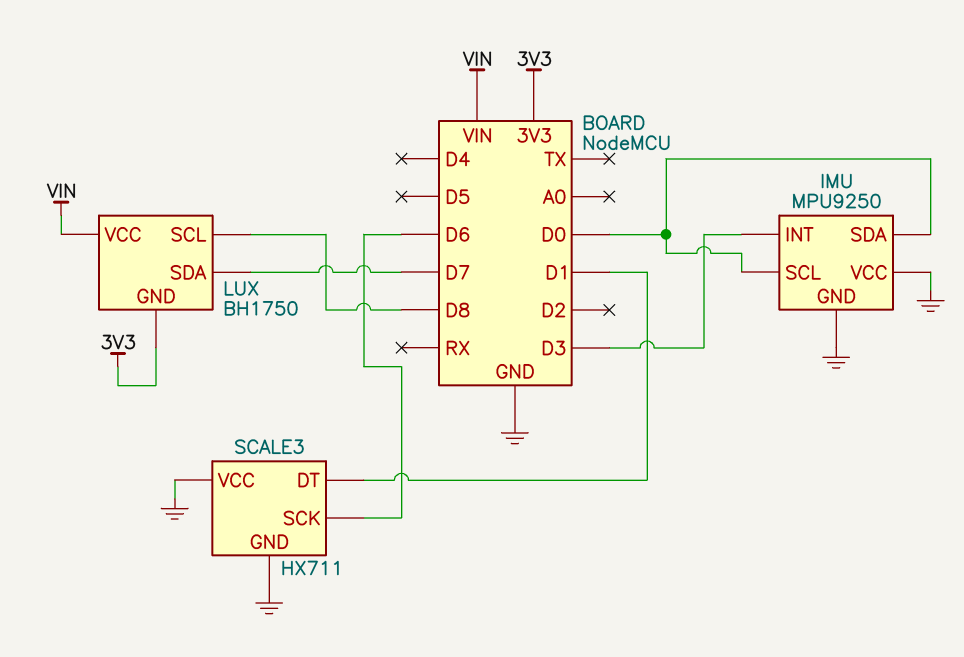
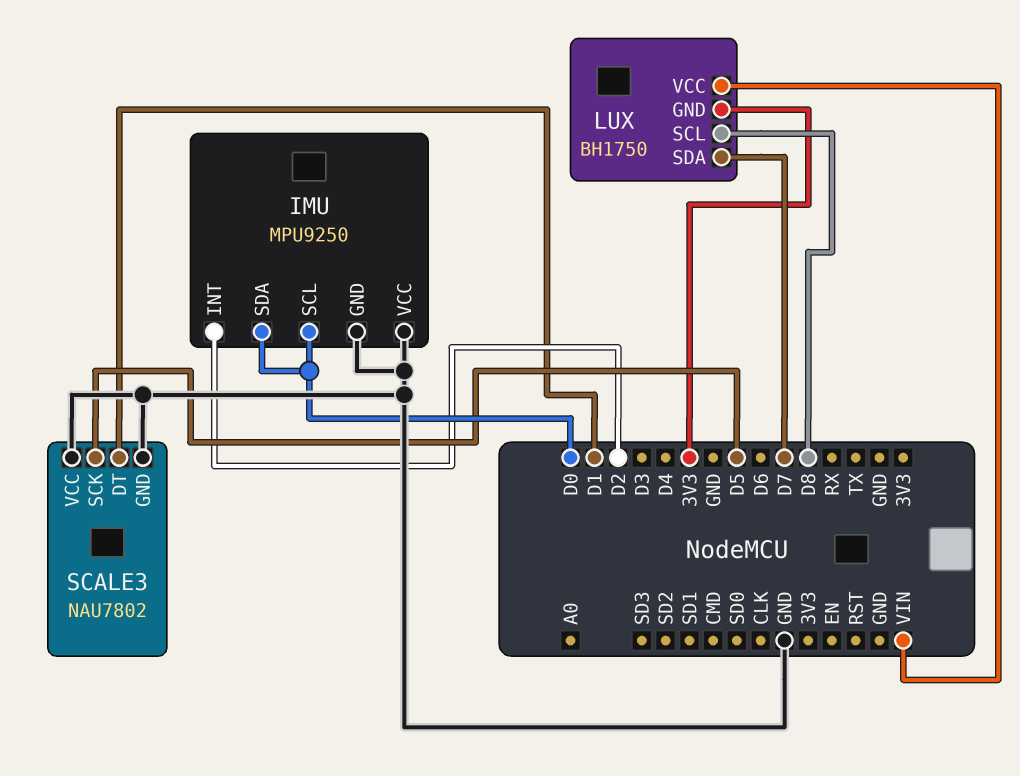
IMU pin INT: D3 -> D2
SCALE3: HX711 -> NAU7802
SCALE3 pin SCK: D6 -> D5

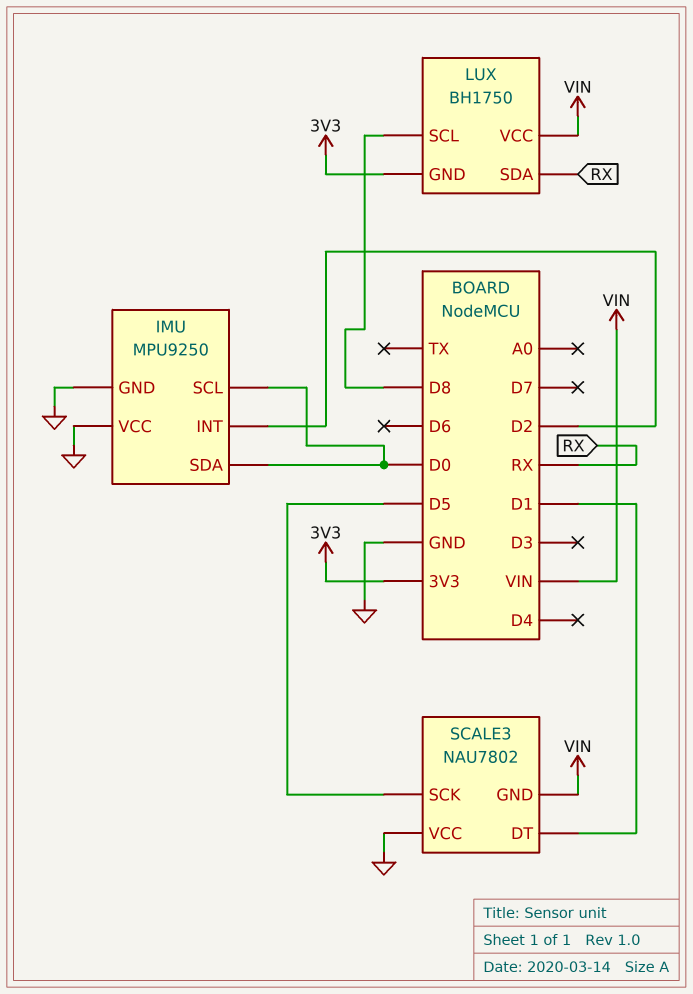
LUX pin SDA: D7 -> RX
SCALE3 pin GND: GND -> VIN

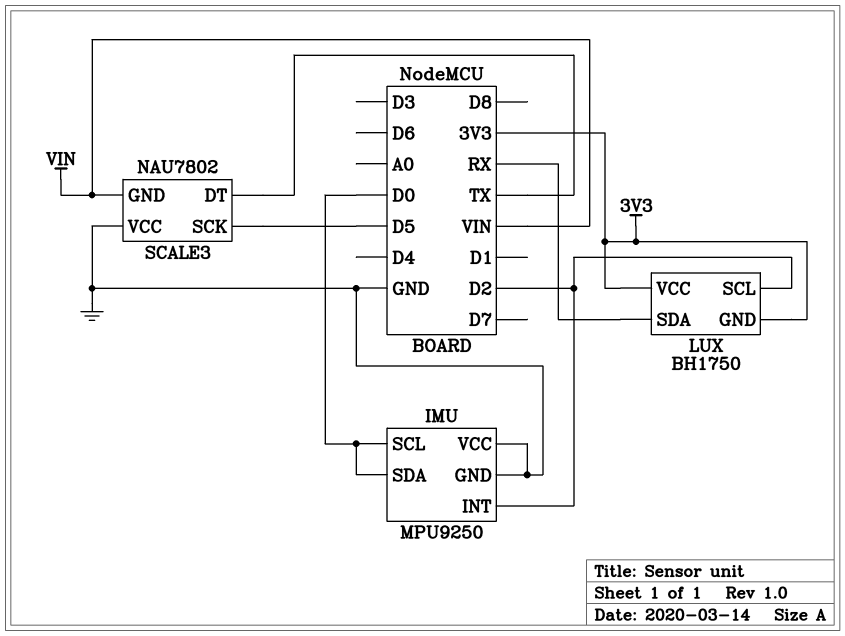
LUX pin SCL: D8 -> D2
LUX pin VCC: VIN -> 3V3
SCALE3 pin DT: D1 -> TX

